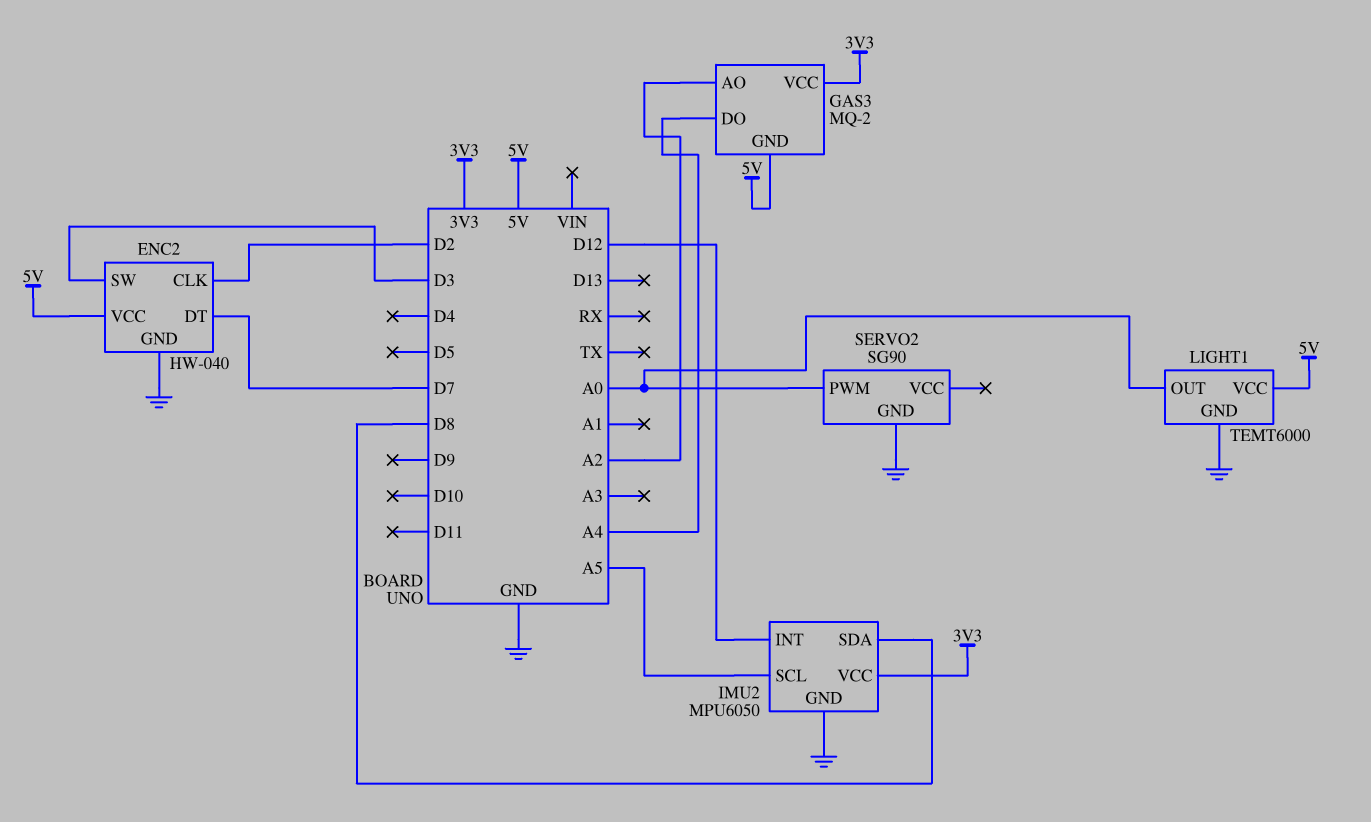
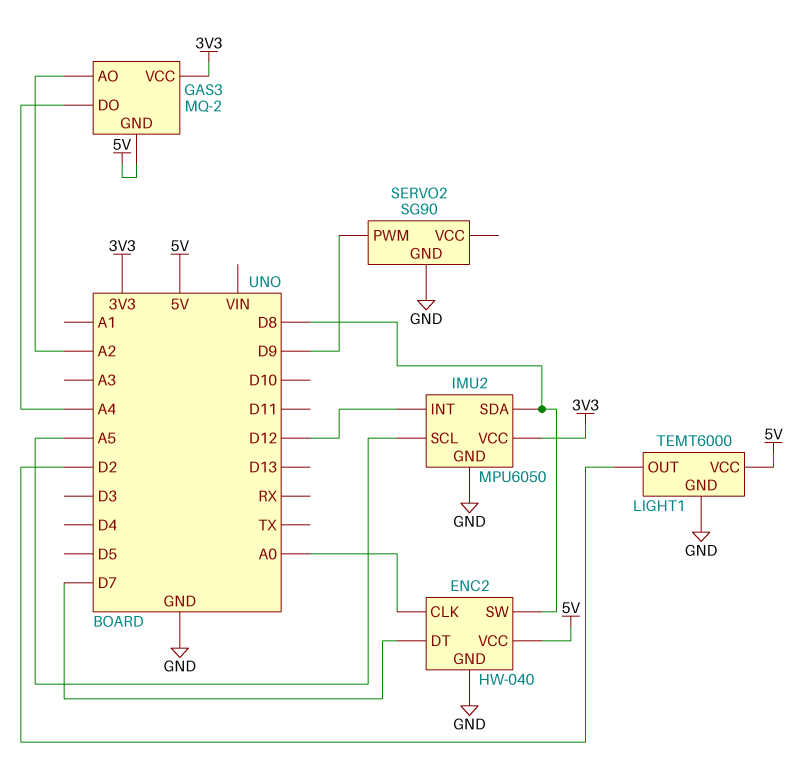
ENC2 pin CLK: D2 -> A0
ENC2 pin SW: D3 -> D8
LIGHT1 pin OUT: A0 -> D2
SERVO2 pin PWM: A0 -> D9

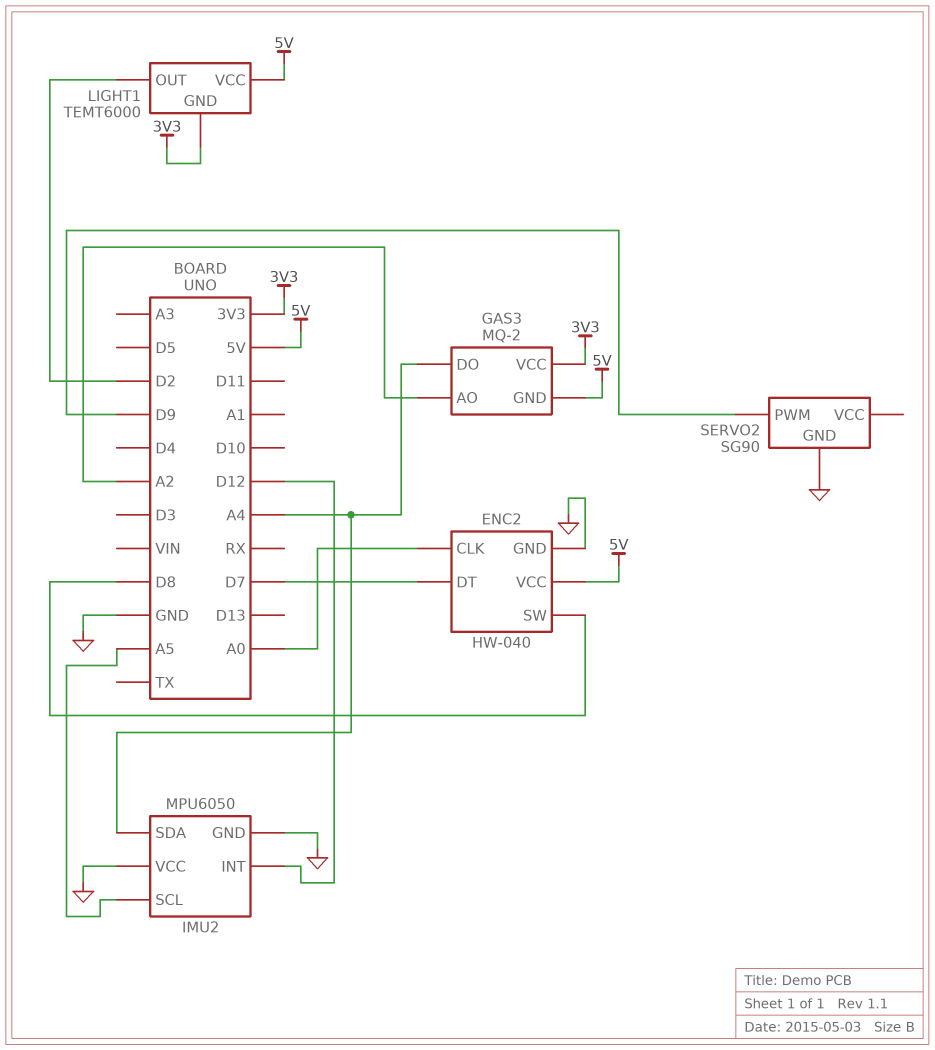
IMU2 pin SDA: D8 -> A4
IMU2 pin VCC: 3V3 -> GND
LIGHT1 pin GND: GND -> 3V3

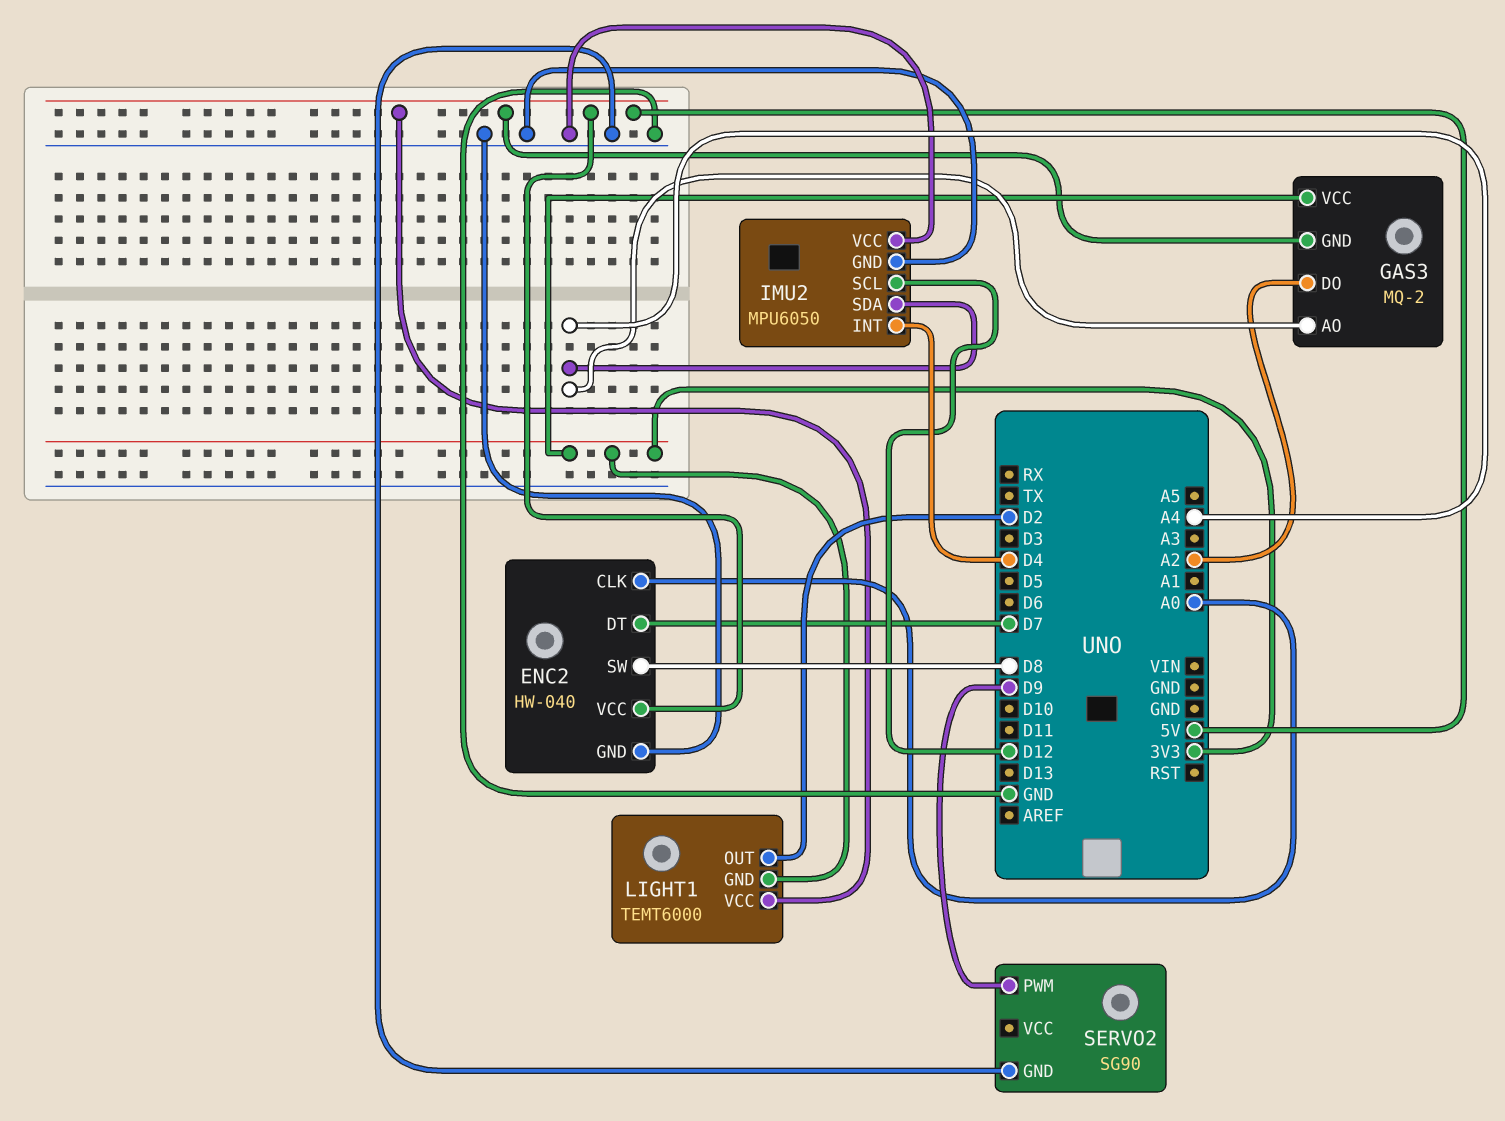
GAS3 pin AO: A2 -> A4
GAS3 pin DO: A4 -> A2
IMU2 pin INT: D12 -> D4
IMU2 pin SCL: A5 -> D12

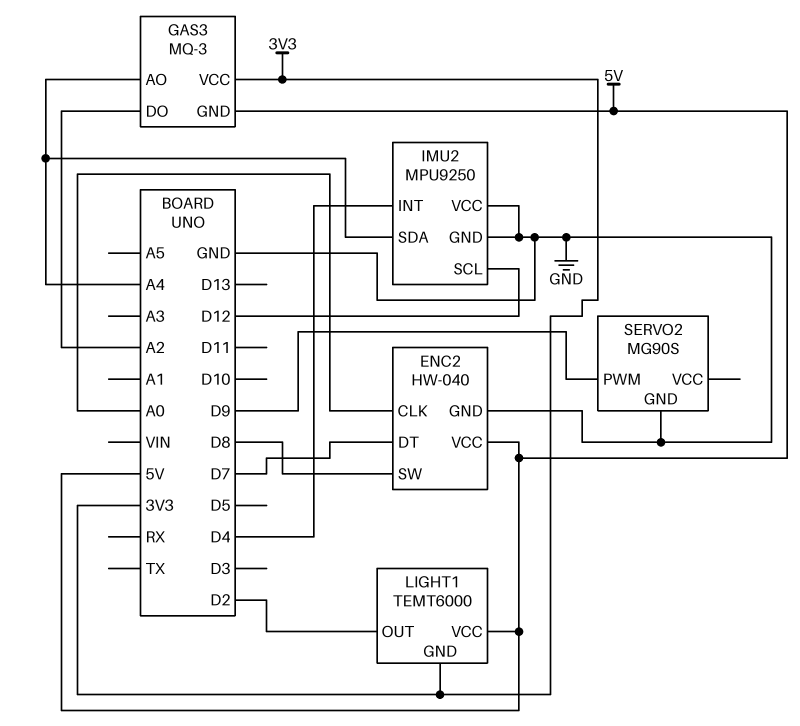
GAS3: MQ-2 -> MQ-3
IMU2: MPU6050 -> MPU9250
SERVO2: SG90 -> MG90S

